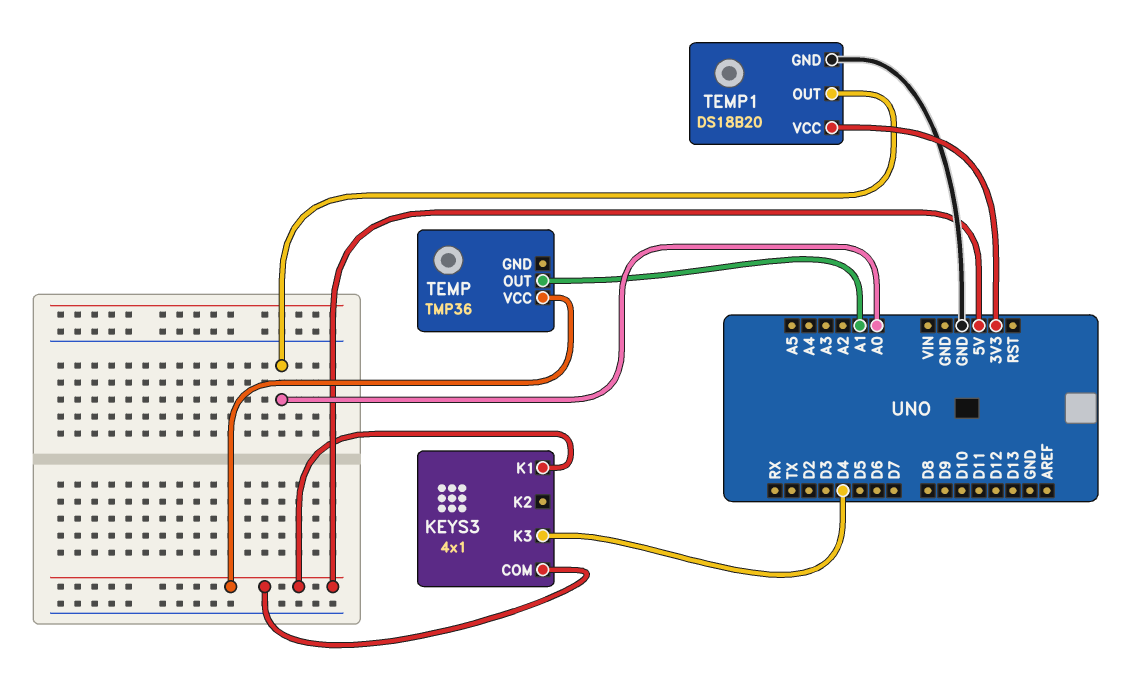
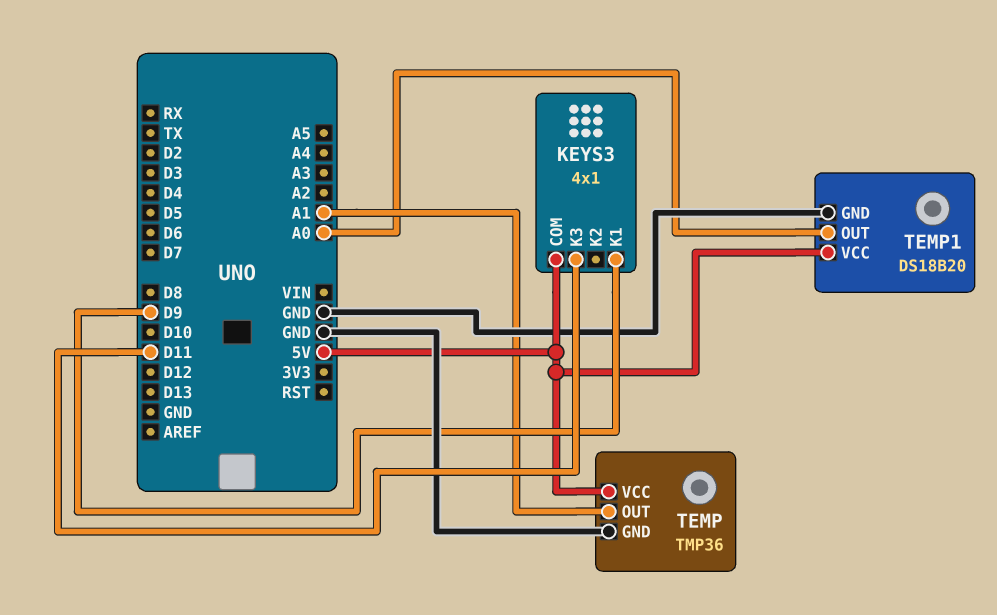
KEYS3 pin K1: 5V -> D9
KEYS3 pin K3: D4 -> D11
TEMP pin GND: none -> GND
TEMP1 pin VCC: 3V3 -> 5V

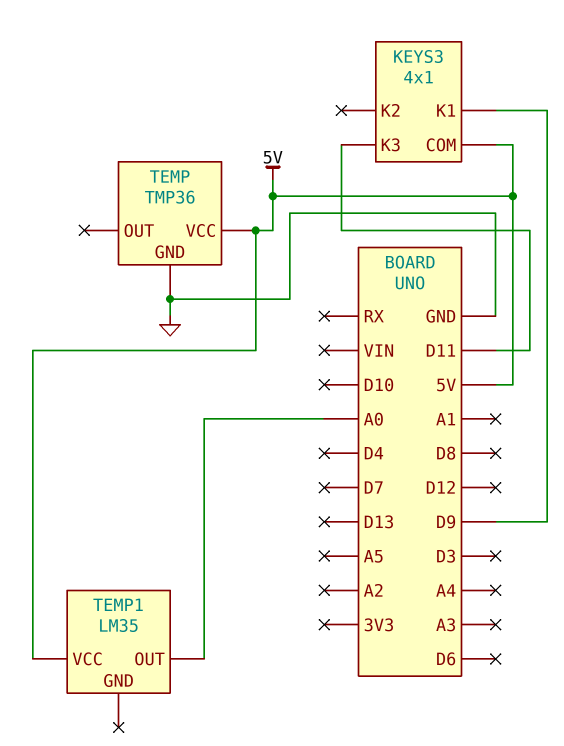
TEMP pin OUT: A1 -> none
TEMP1: DS18B20 -> LM35
TEMP1 pin GND: GND -> none

